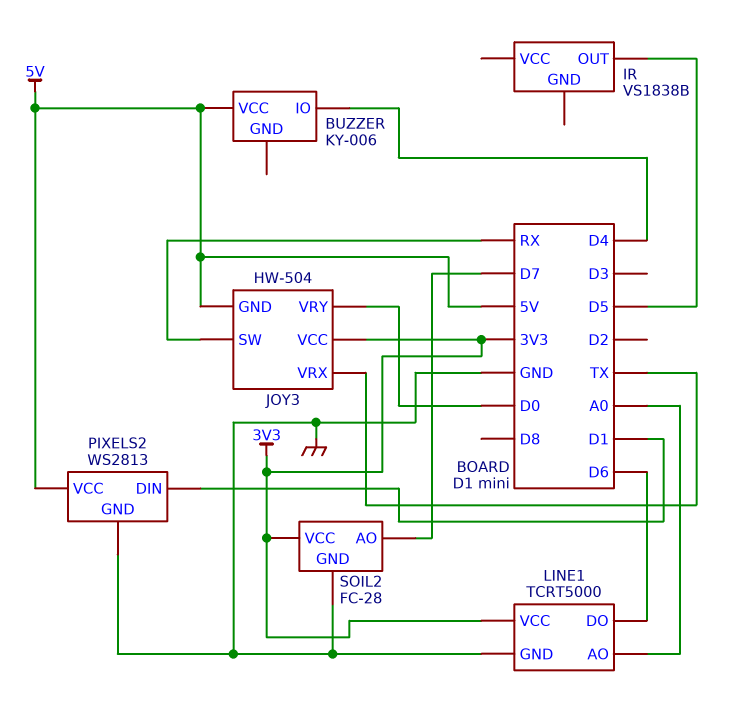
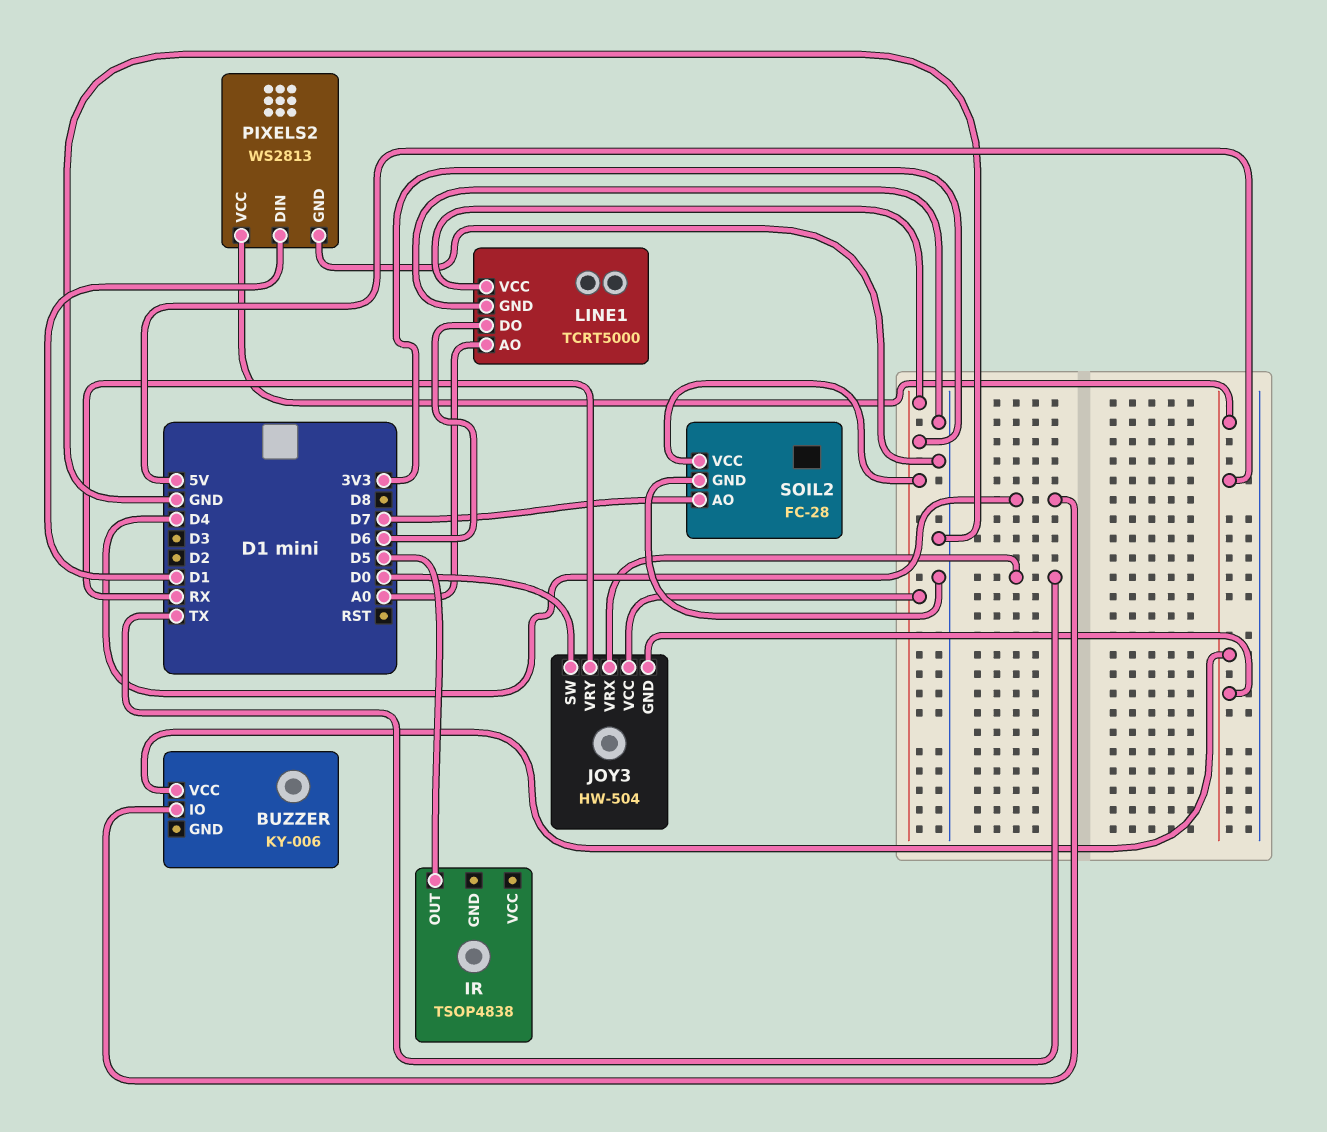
IR: VS1838B -> TSOP4838
JOY3 pin SW: RX -> D0
JOY3 pin VRY: D0 -> RX

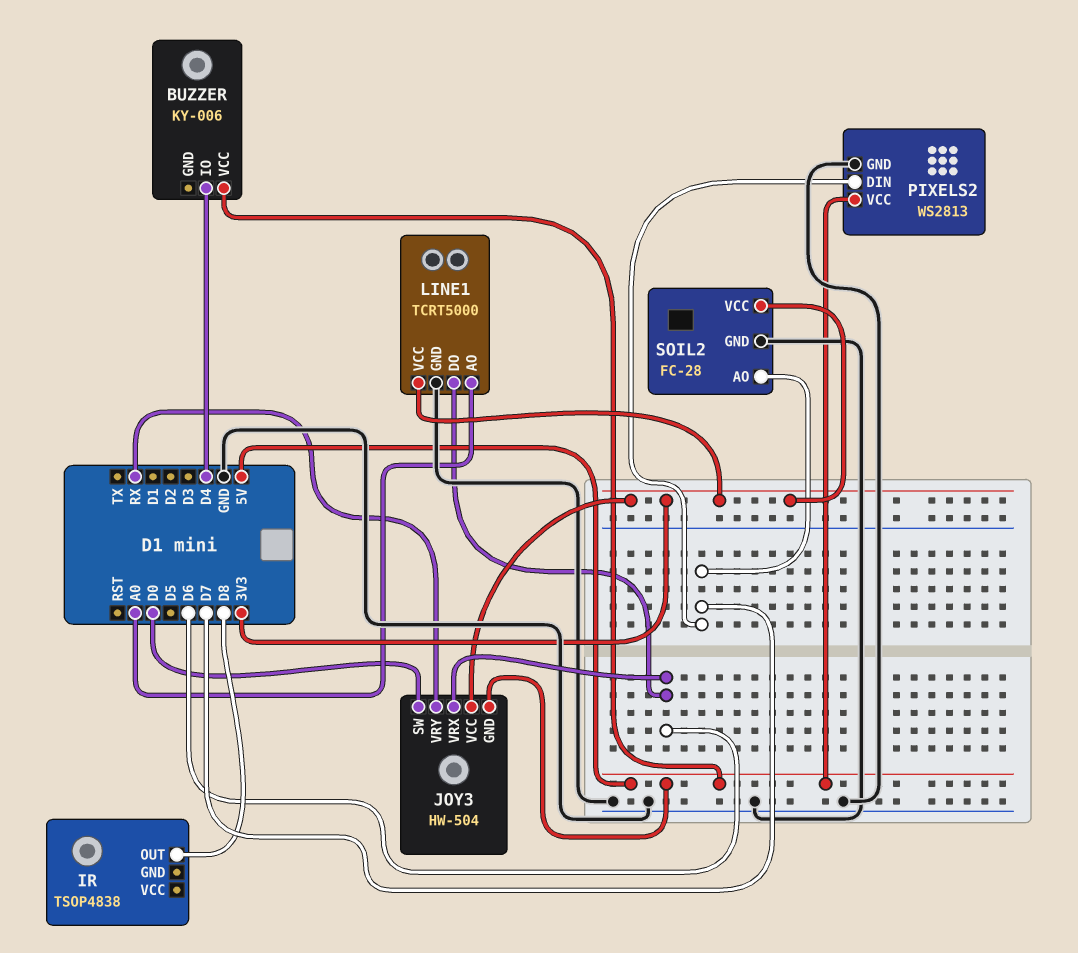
IR pin OUT: D5 -> D8
JOY3 pin VRX: TX -> D6
PIXELS2 pin DIN: D1 -> D7

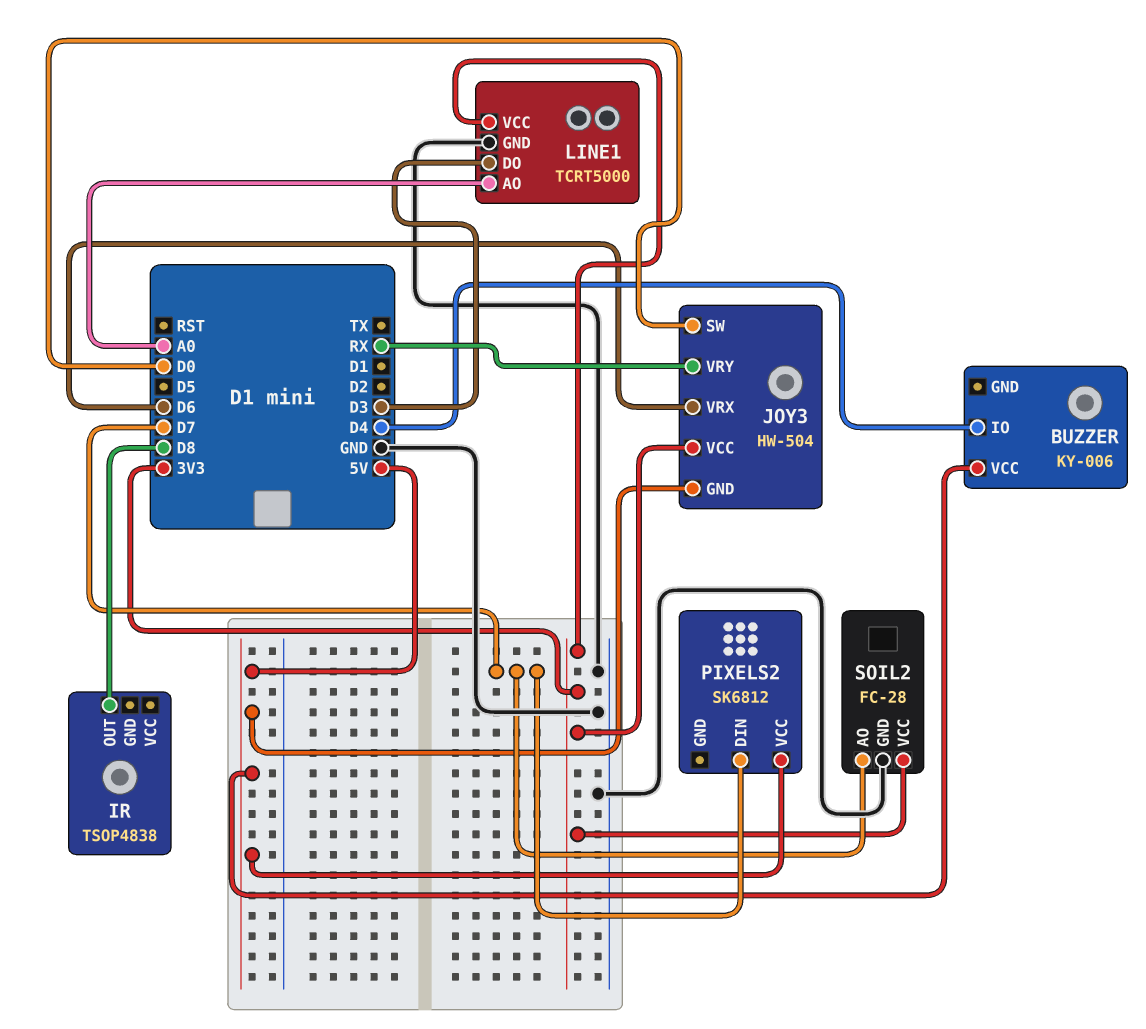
LINE1 pin DO: D6 -> D3
PIXELS2: WS2813 -> SK6812
PIXELS2 pin GND: GND -> none

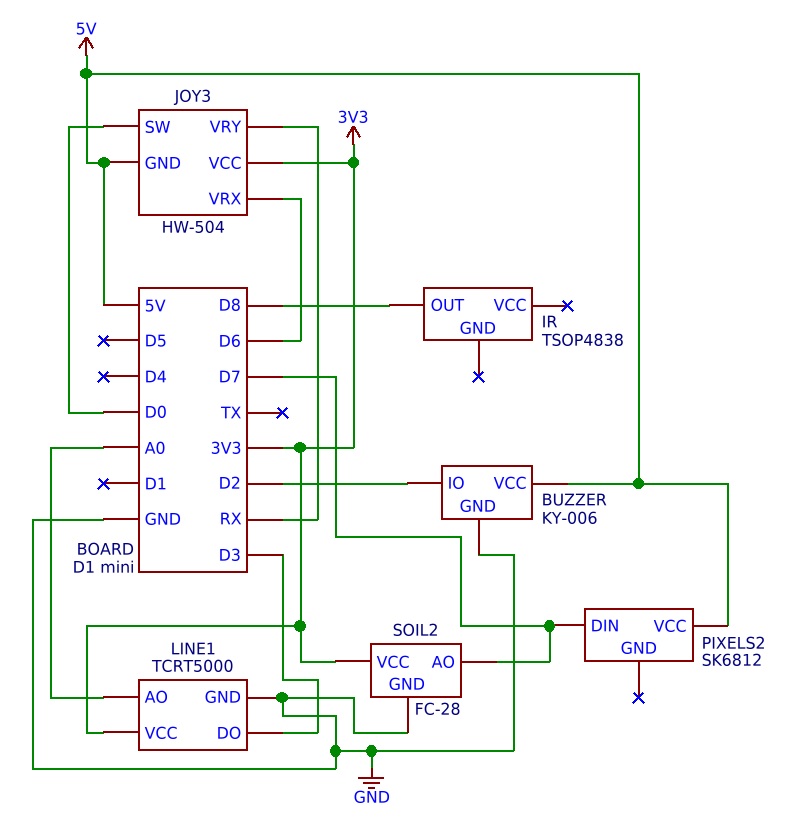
BUZZER pin GND: none -> GND
BUZZER pin IO: D4 -> D2

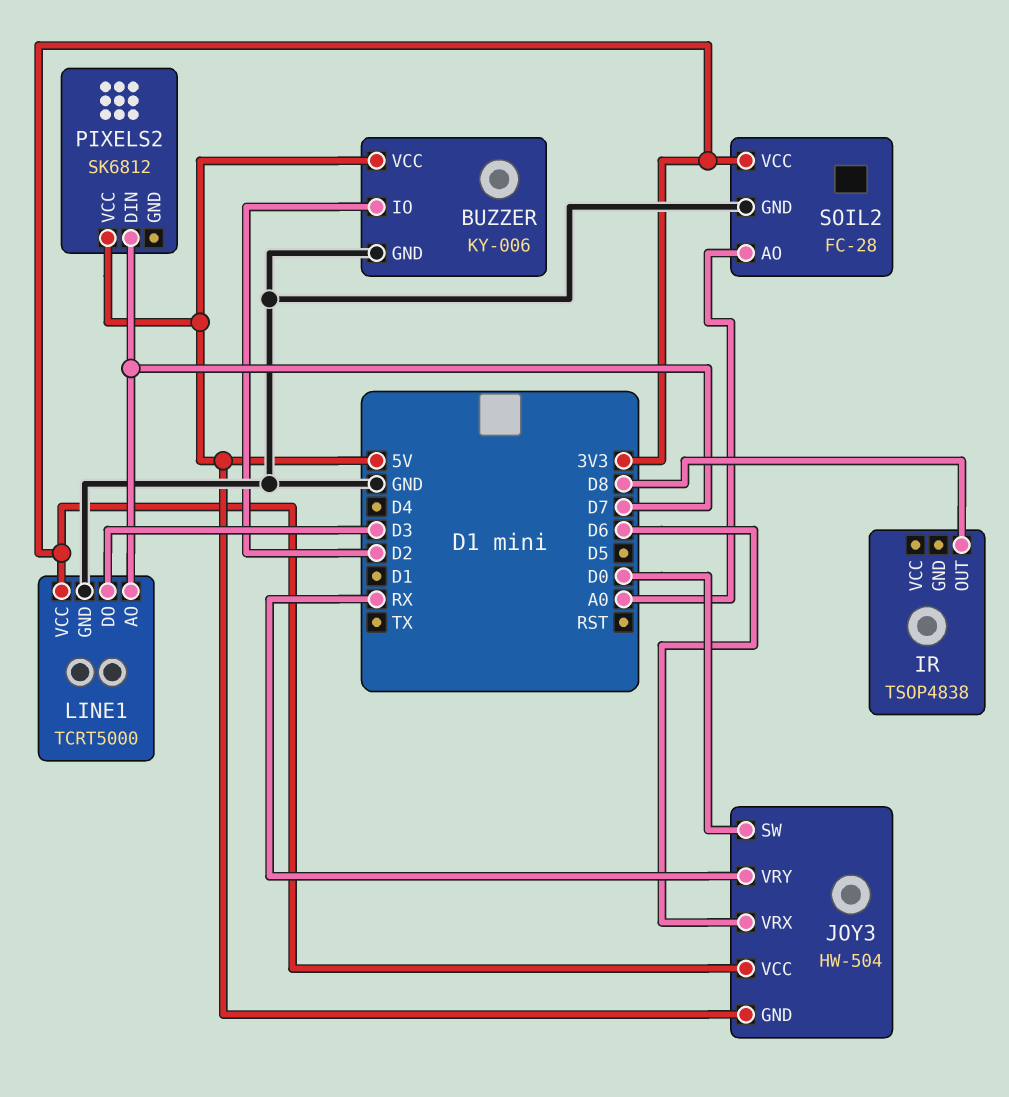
LINE1 pin AO: A0 -> D7
SOIL2 pin AO: D7 -> A0

